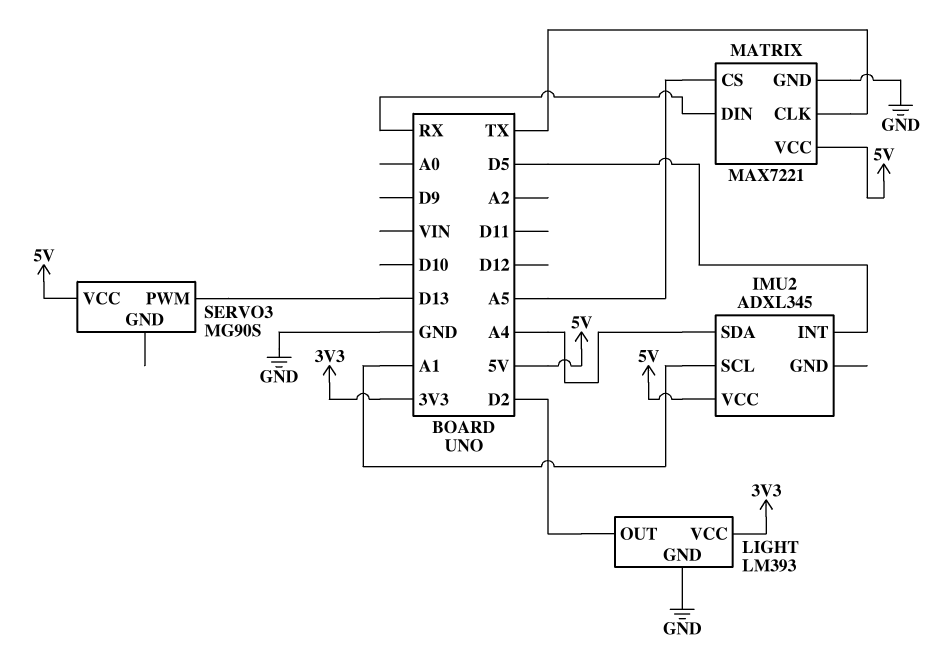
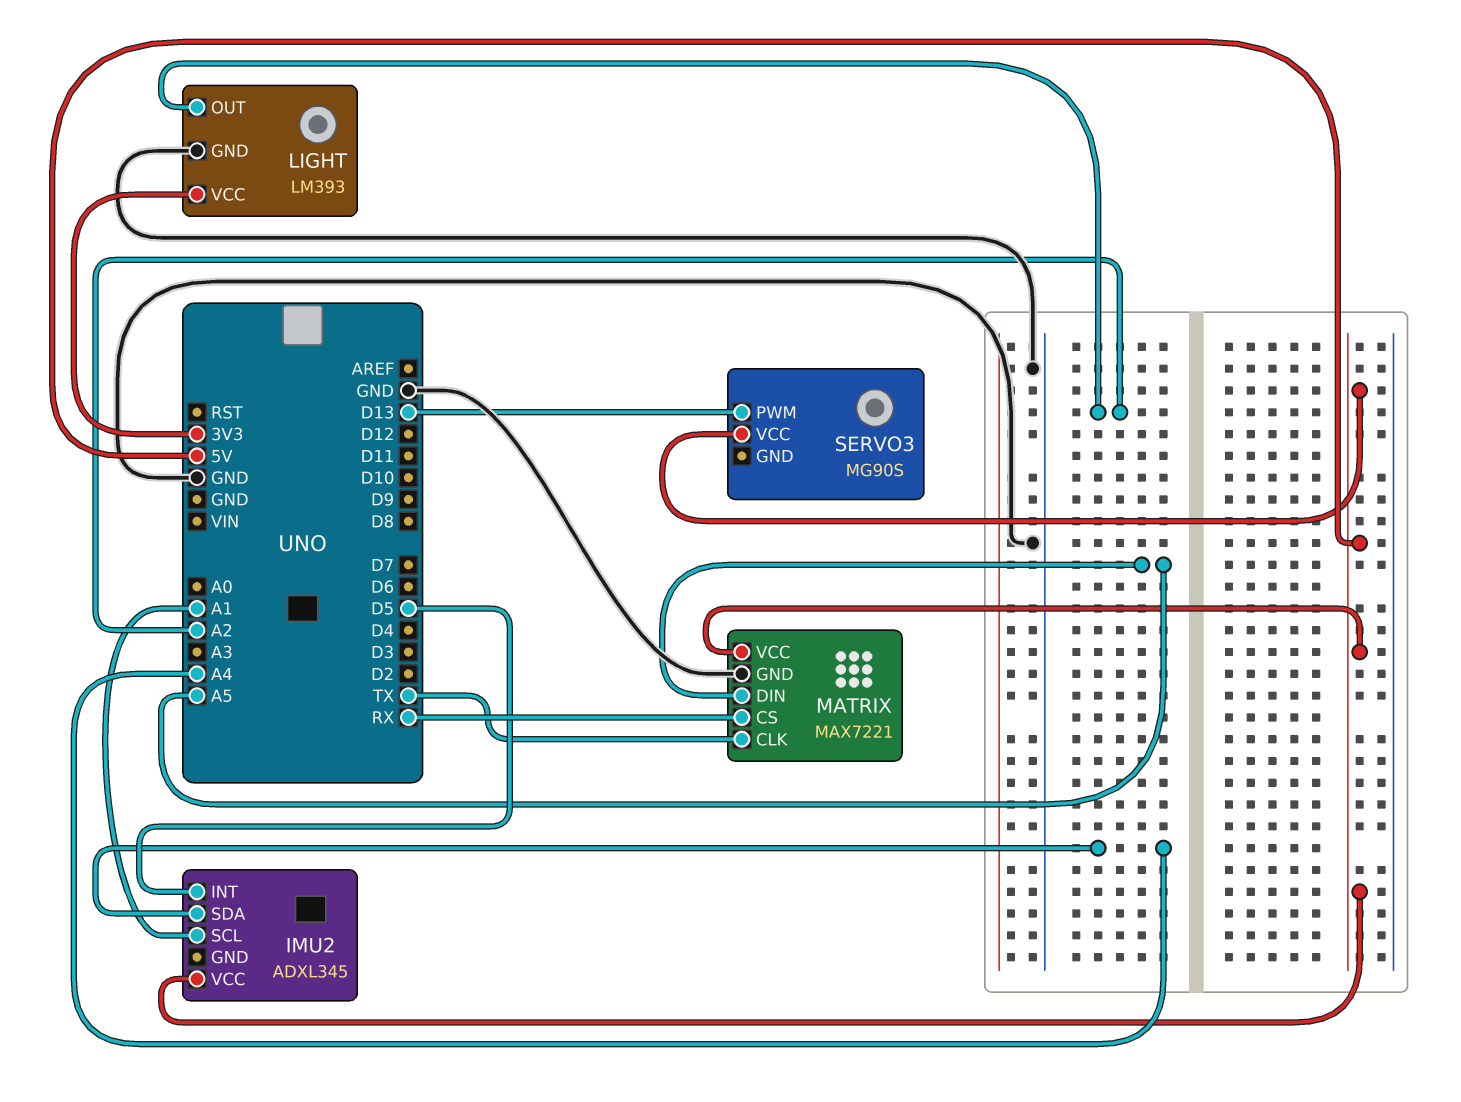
LIGHT pin OUT: D2 -> A2
MATRIX pin CS: A5 -> RX
MATRIX pin DIN: RX -> A5

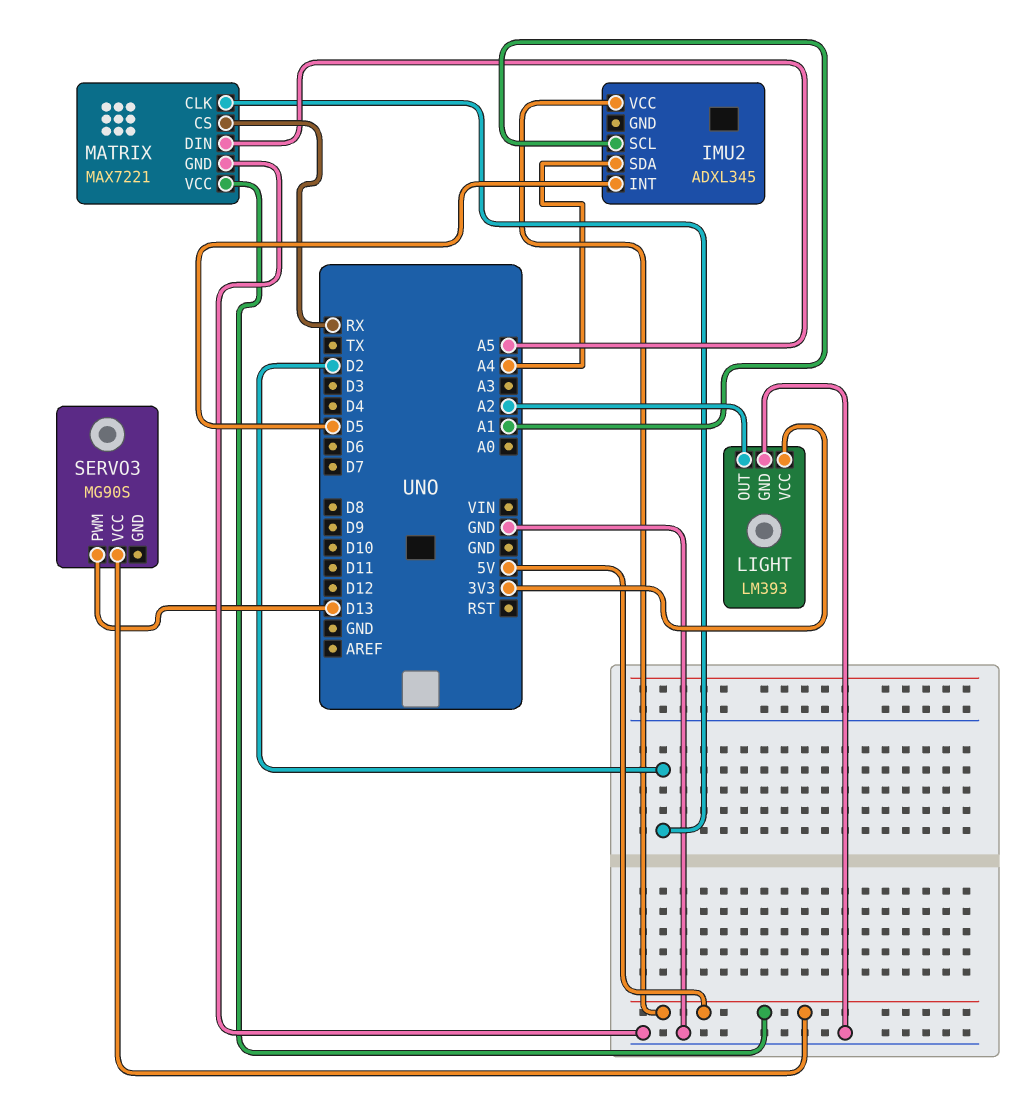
MATRIX pin CLK: TX -> D2

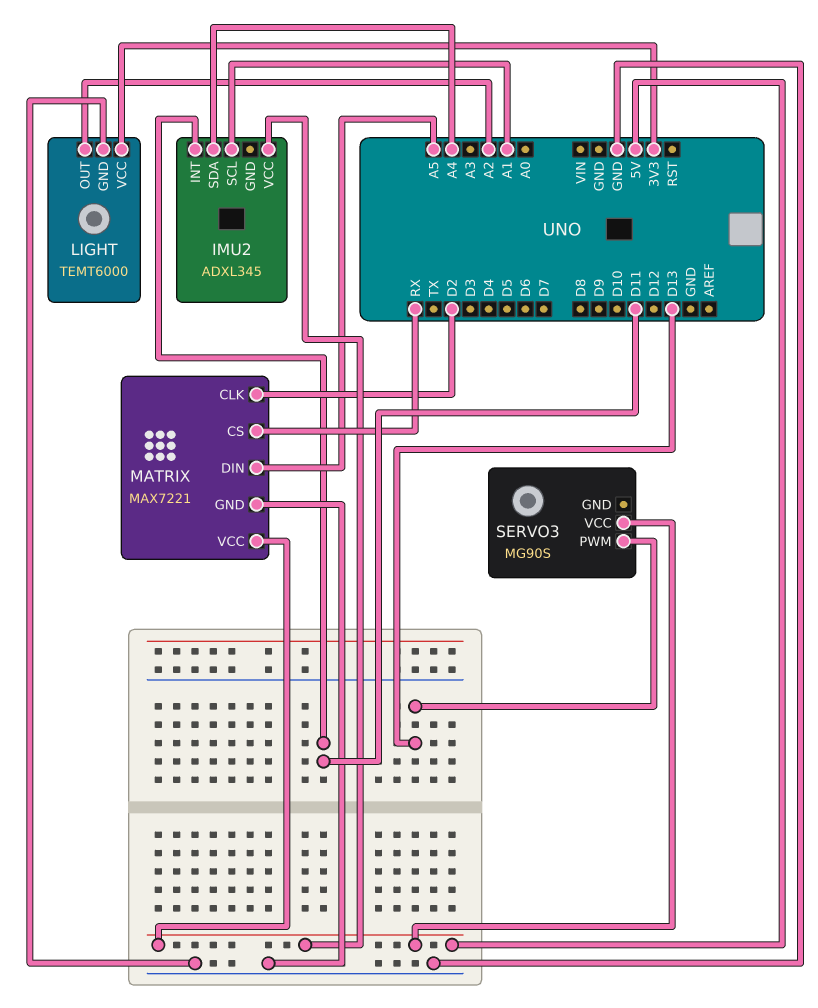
IMU2 pin INT: D5 -> D11
LIGHT: LM393 -> TEMT6000

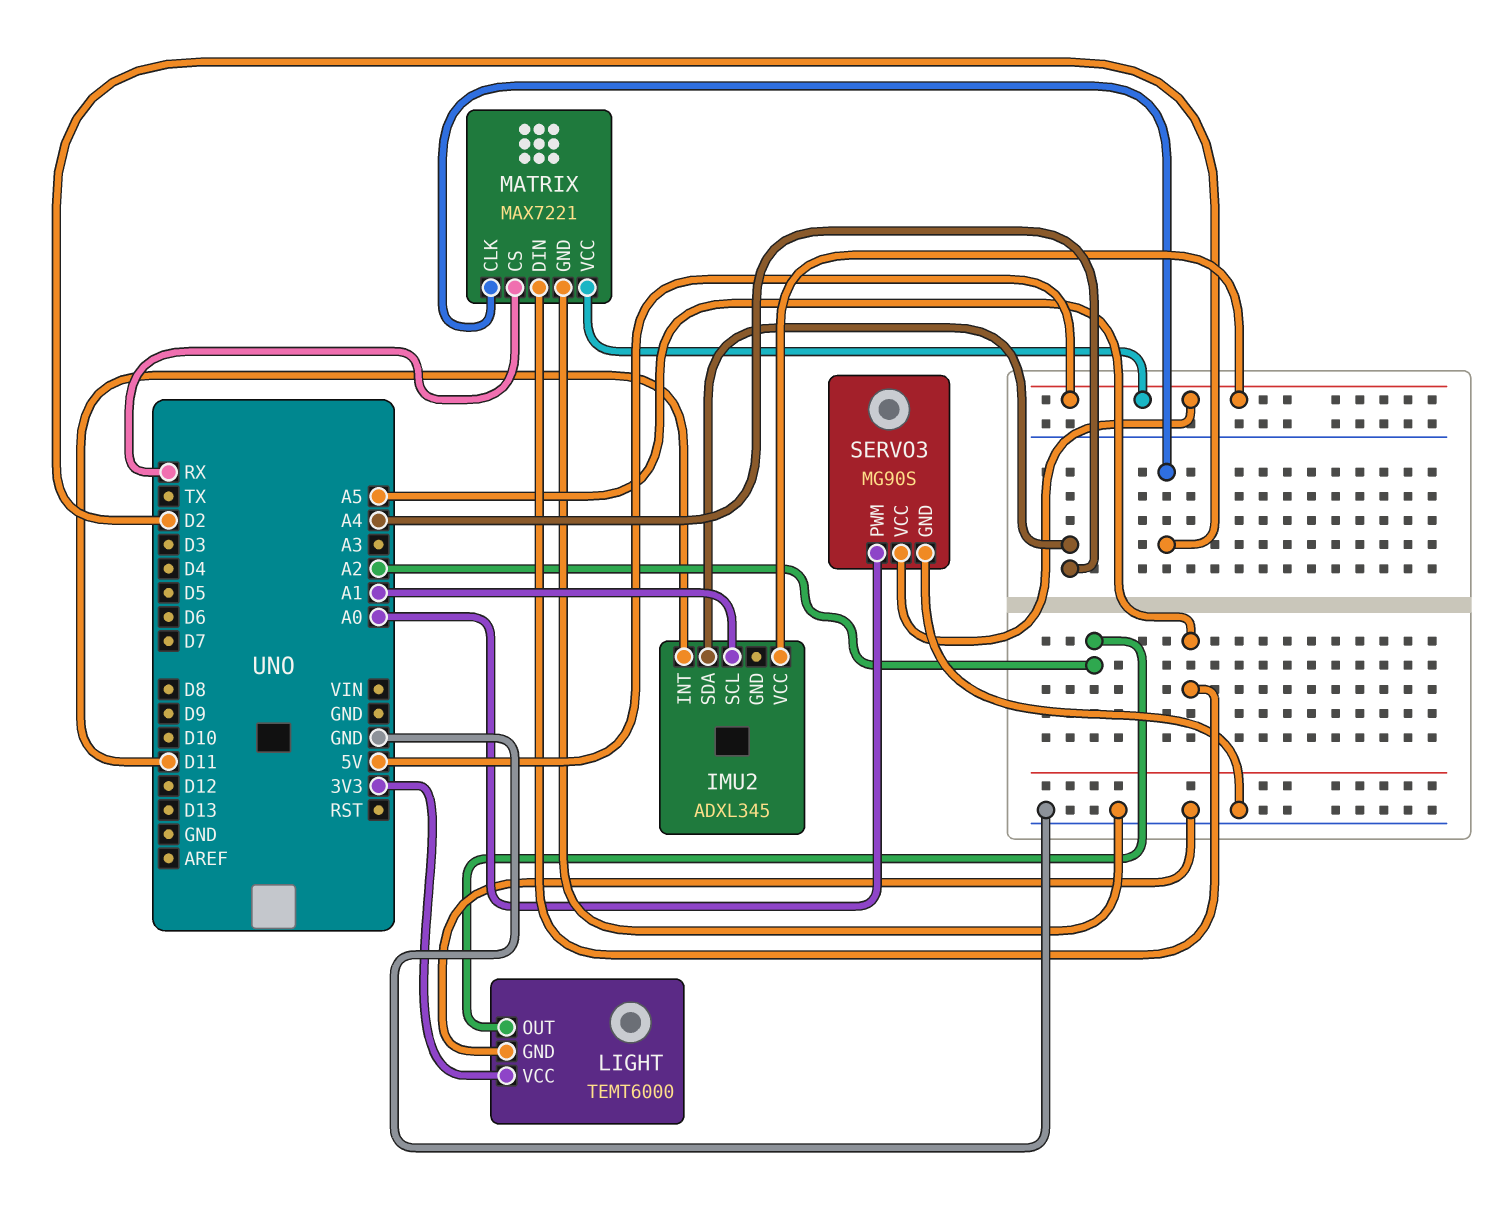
SERVO3 pin GND: none -> GND
SERVO3 pin PWM: D13 -> A0

